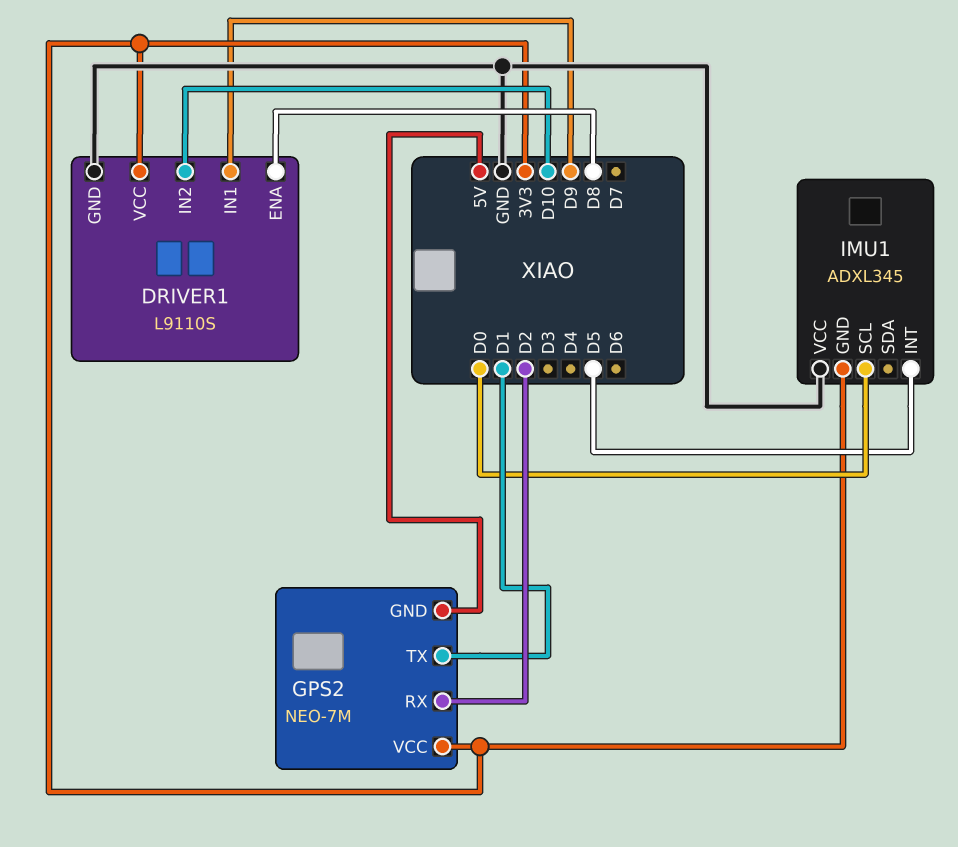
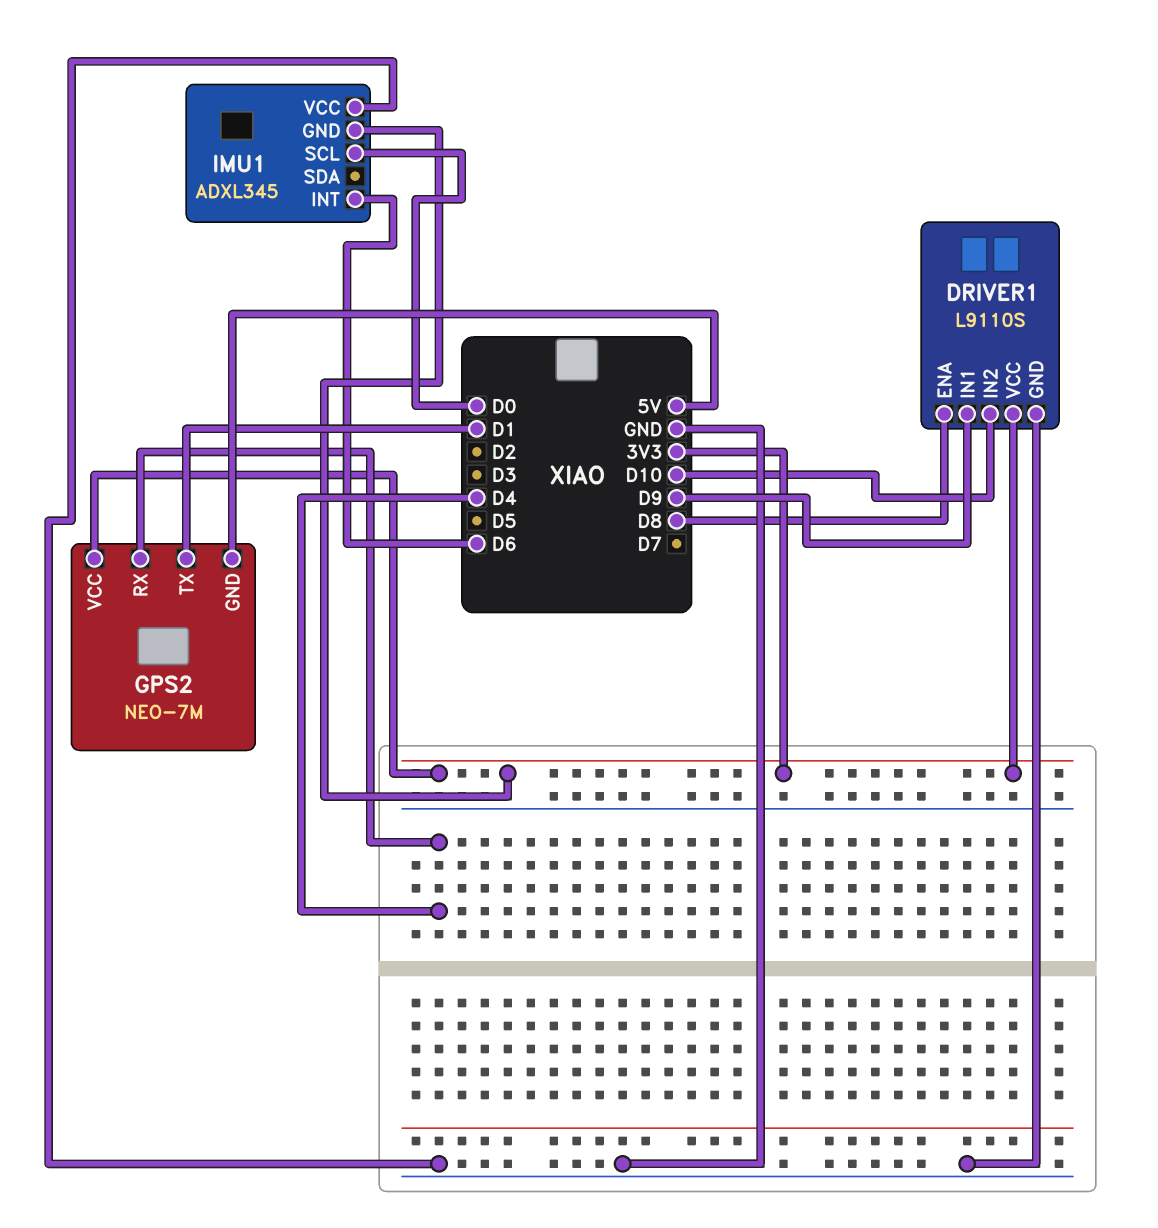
GPS2 pin RX: D2 -> D4
IMU1 pin INT: D5 -> D6

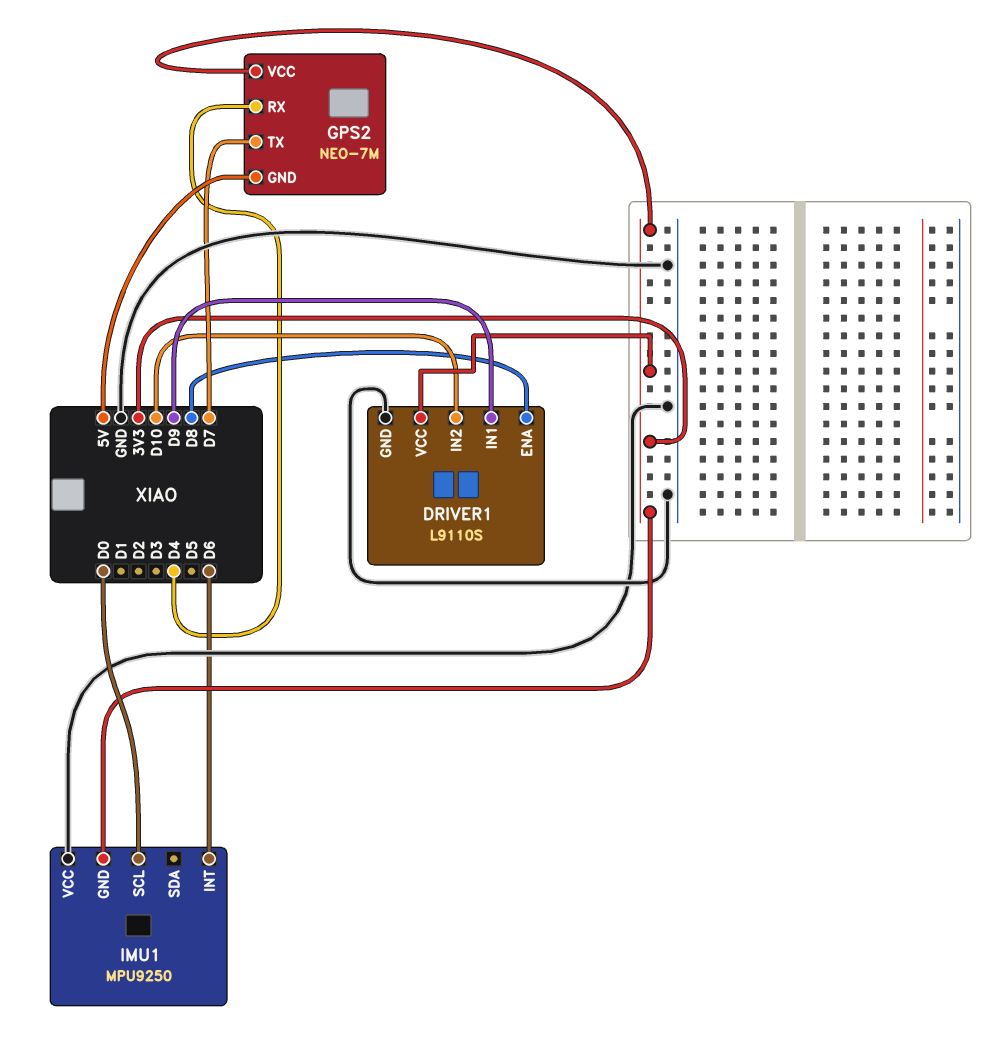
GPS2 pin TX: D1 -> D7
IMU1: ADXL345 -> MPU9250

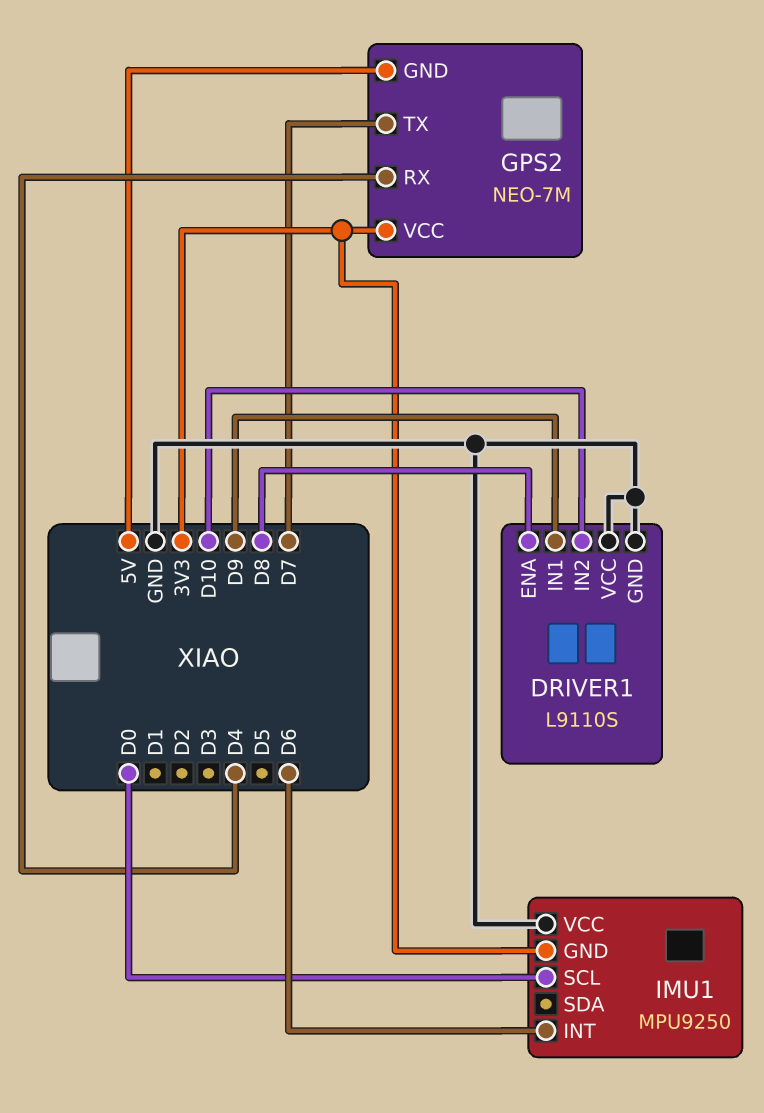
DRIVER1 pin VCC: 3V3 -> GND

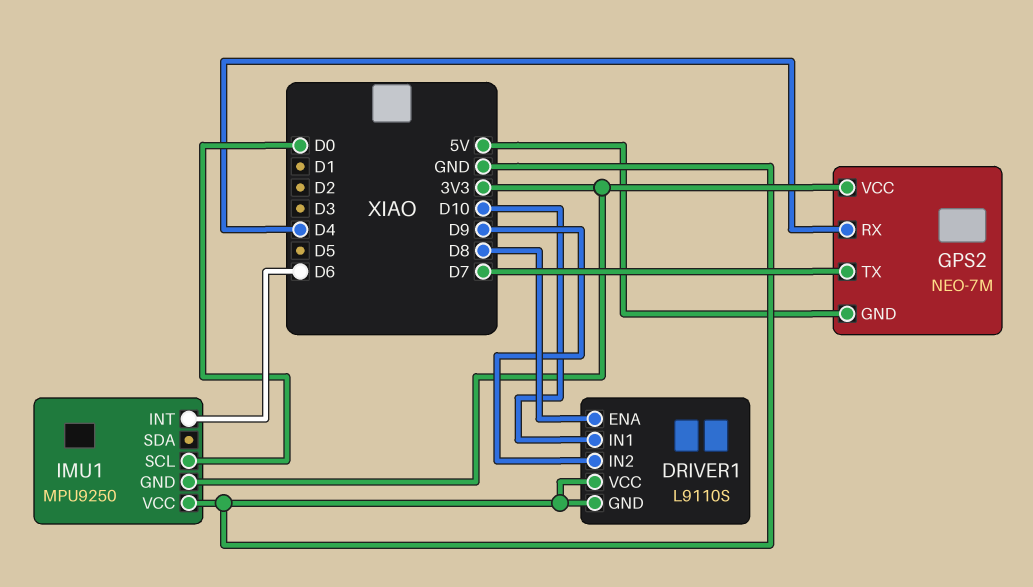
DRIVER1 pin IN1: D9 -> D10
DRIVER1 pin IN2: D10 -> D9

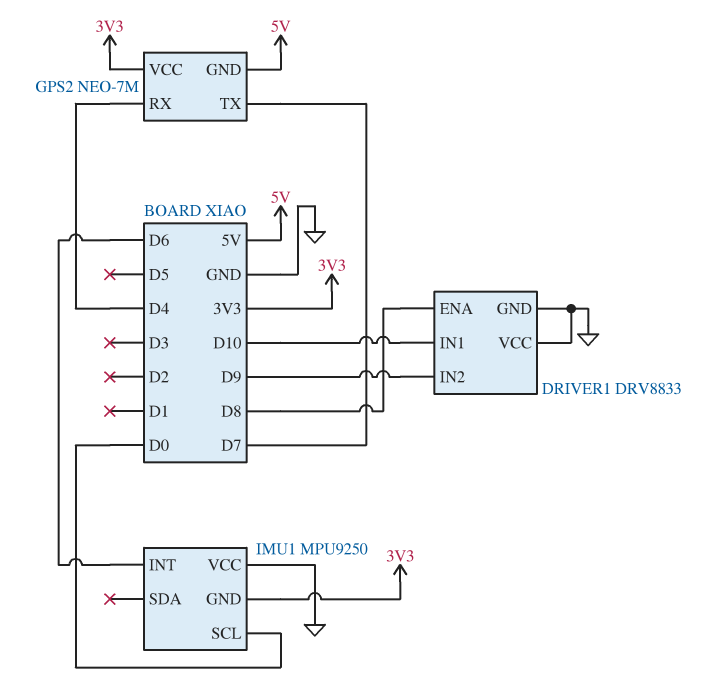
DRIVER1: L9110S -> DRV8833

